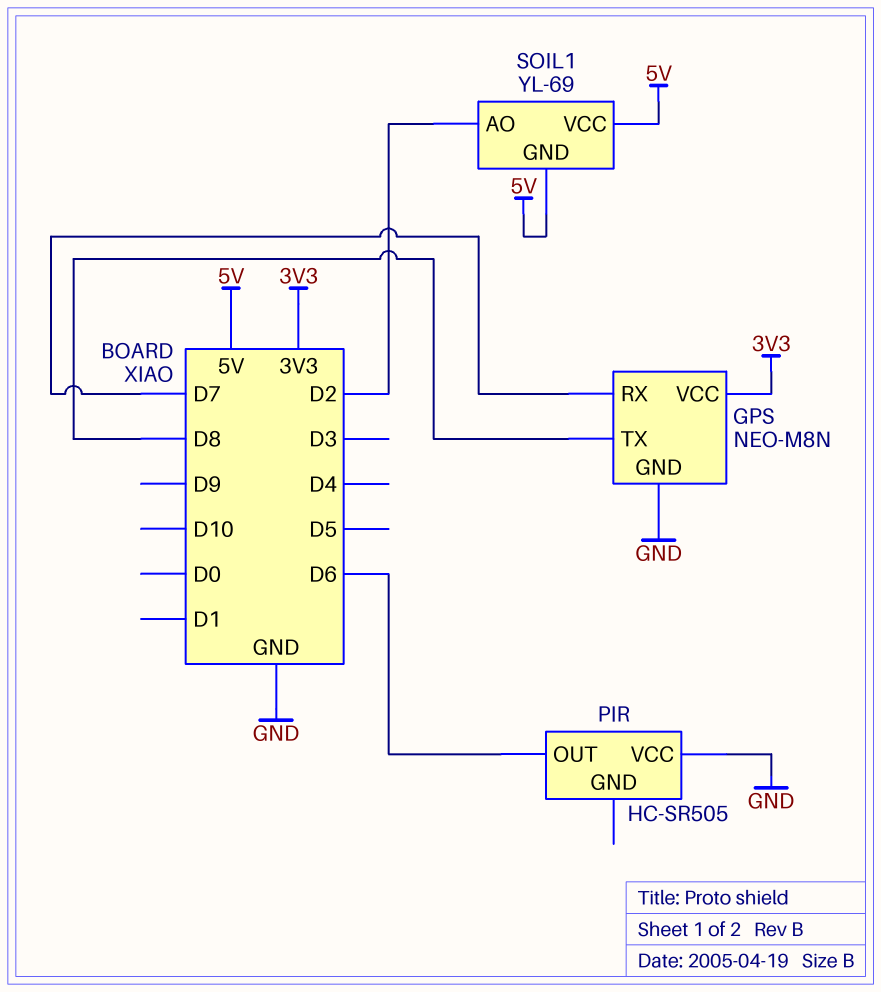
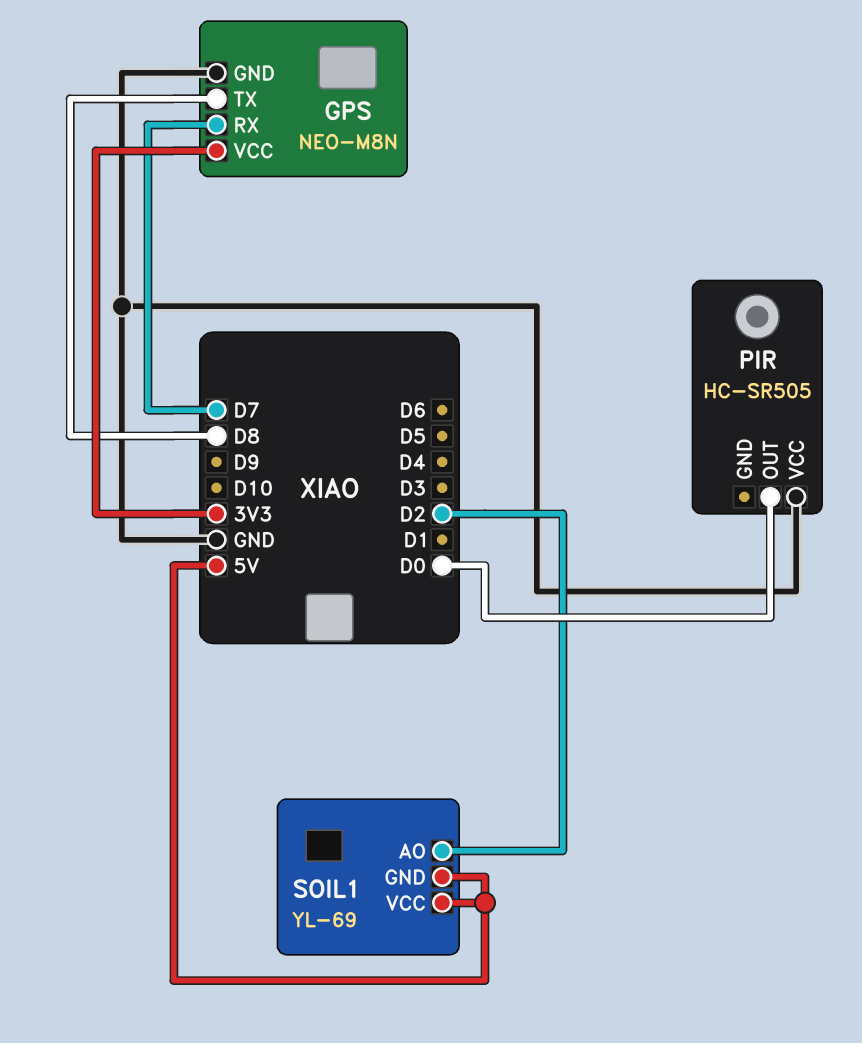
PIR pin OUT: D6 -> D0

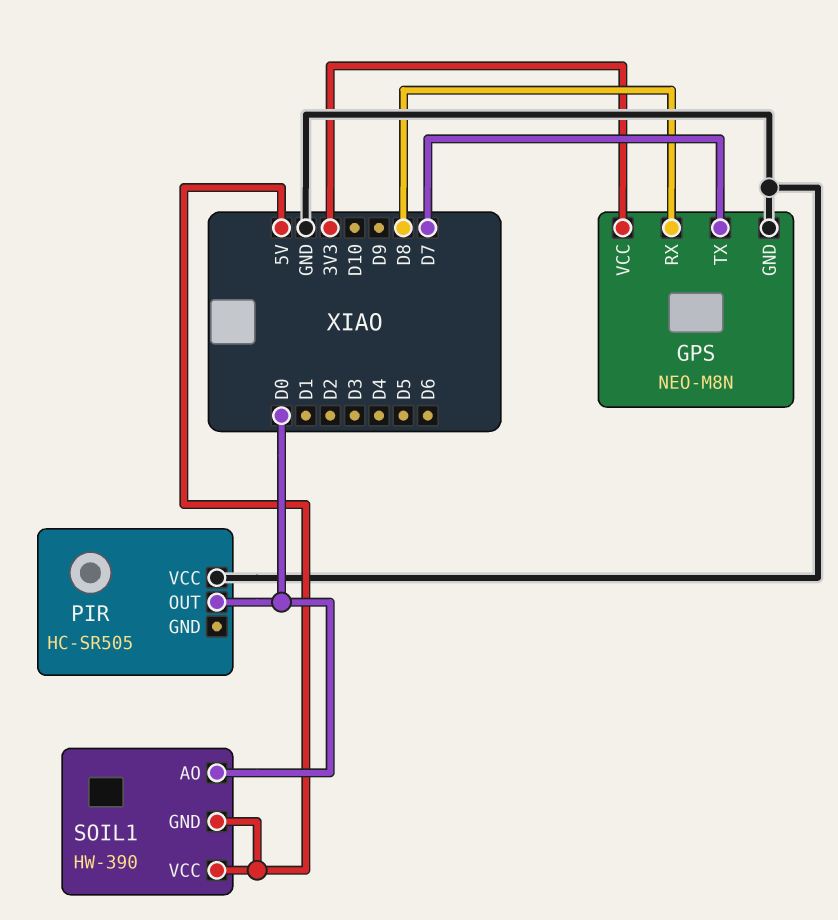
GPS pin RX: D7 -> D8
GPS pin TX: D8 -> D7
SOIL1: YL-69 -> HW-390
SOIL1 pin AO: D2 -> D0

